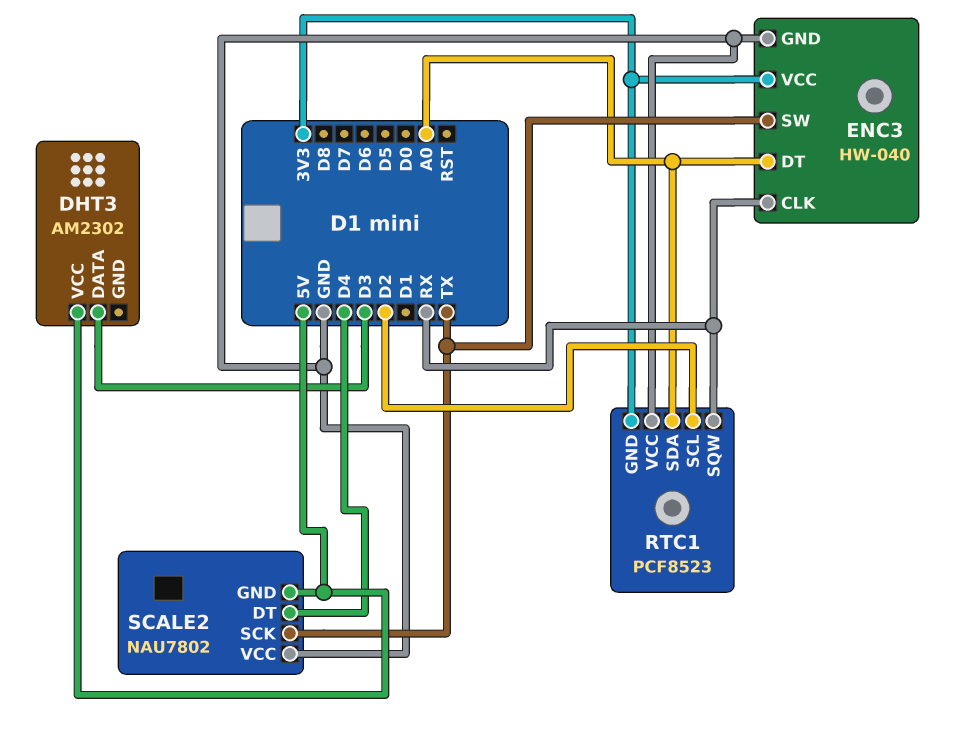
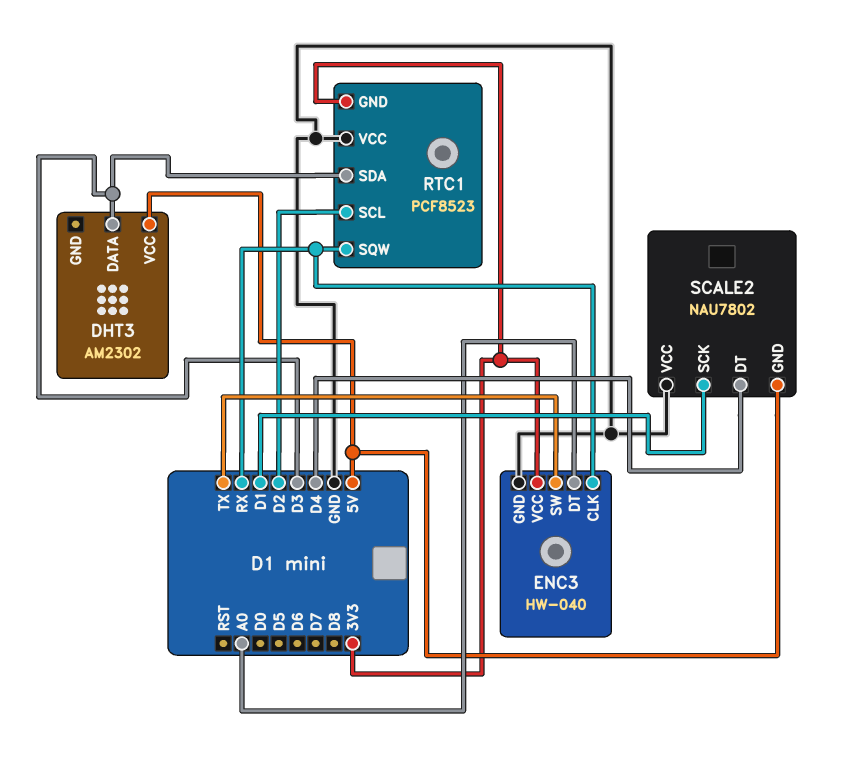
RTC1 pin SDA: A0 -> D3
SCALE2 pin SCK: TX -> D1

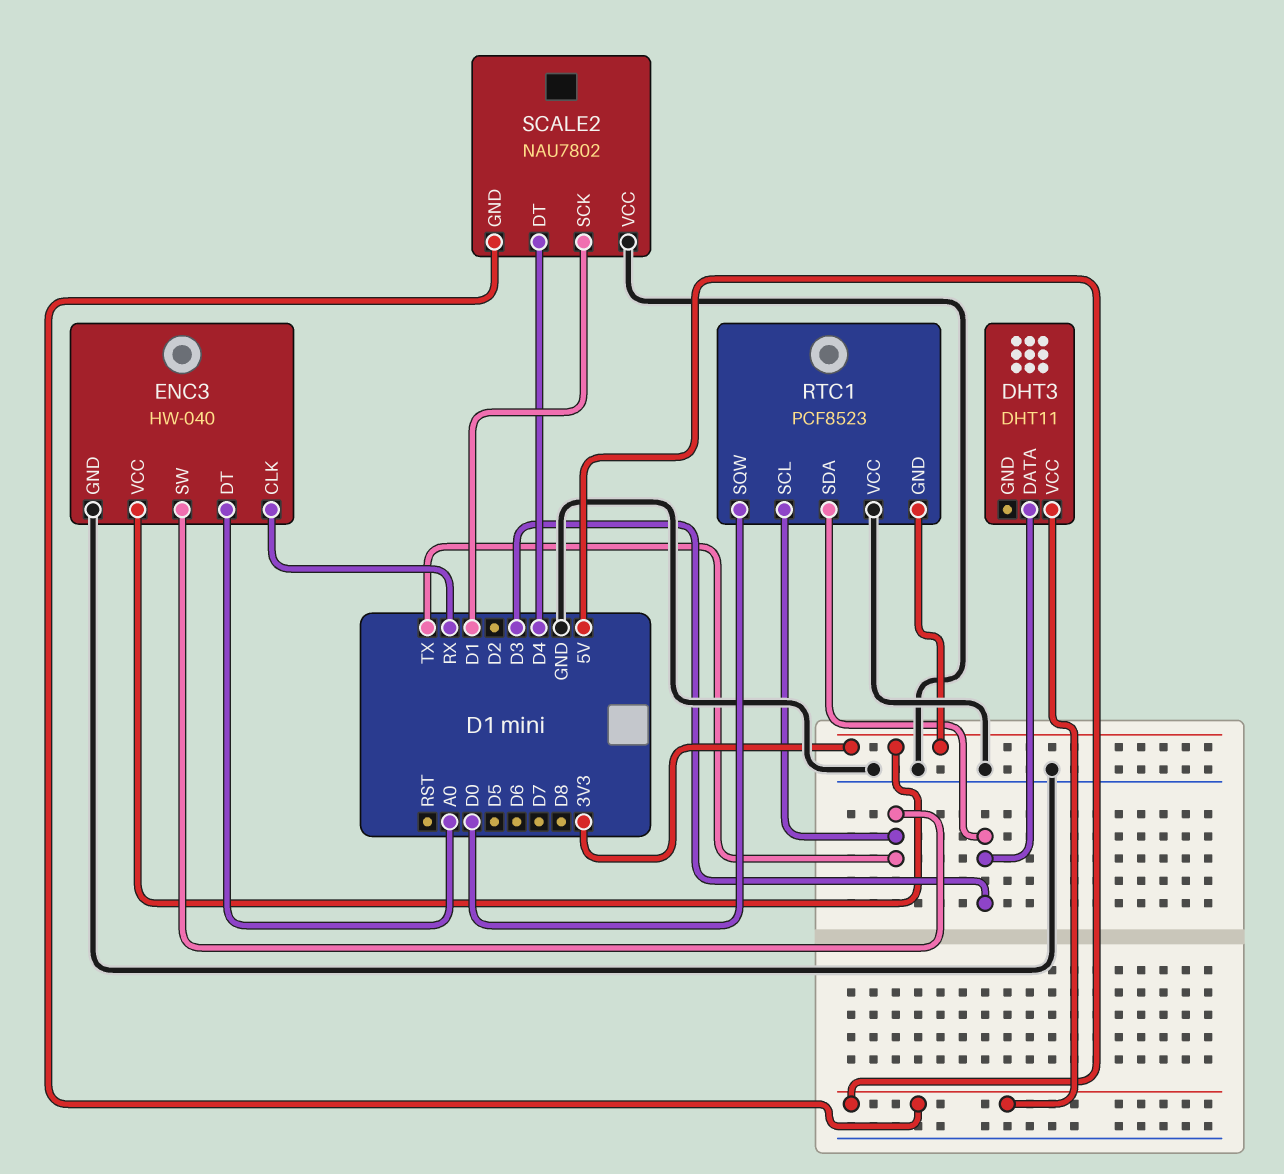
DHT3: AM2302 -> DHT11
RTC1 pin SCL: D2 -> TX
RTC1 pin SQW: RX -> D0

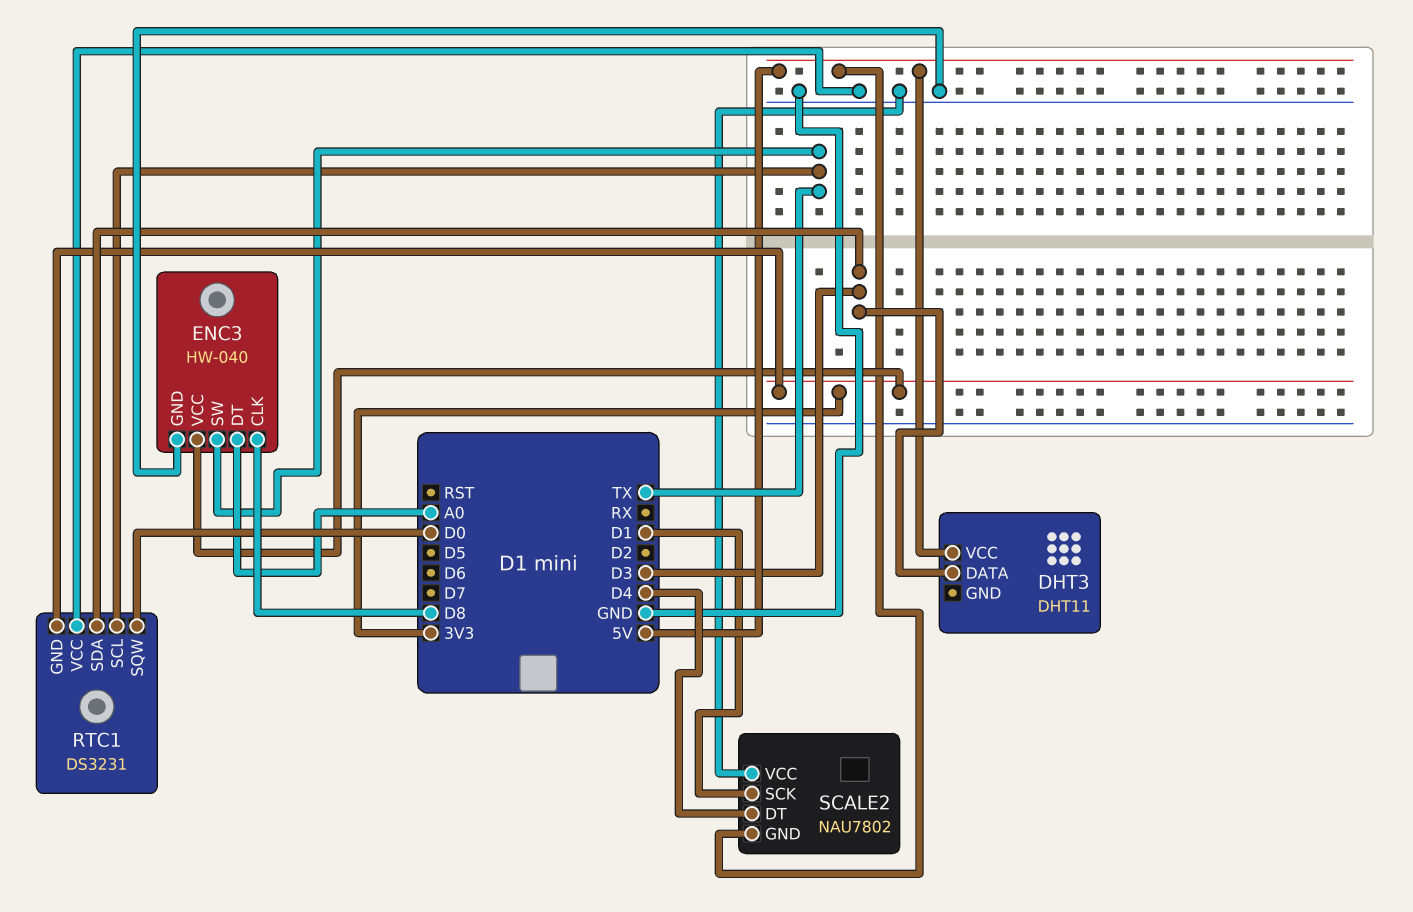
ENC3 pin CLK: RX -> D8
RTC1: PCF8523 -> DS3231

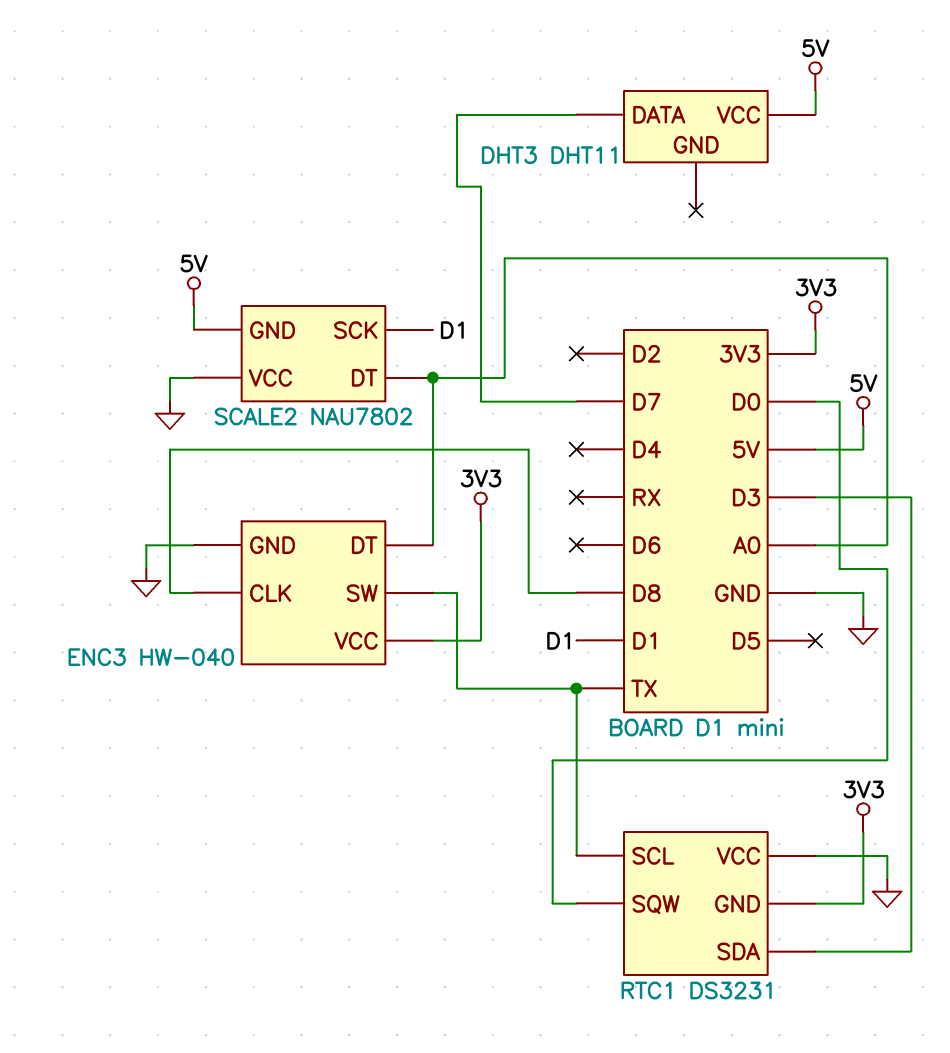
DHT3 pin DATA: D3 -> D7
SCALE2 pin DT: D4 -> A0

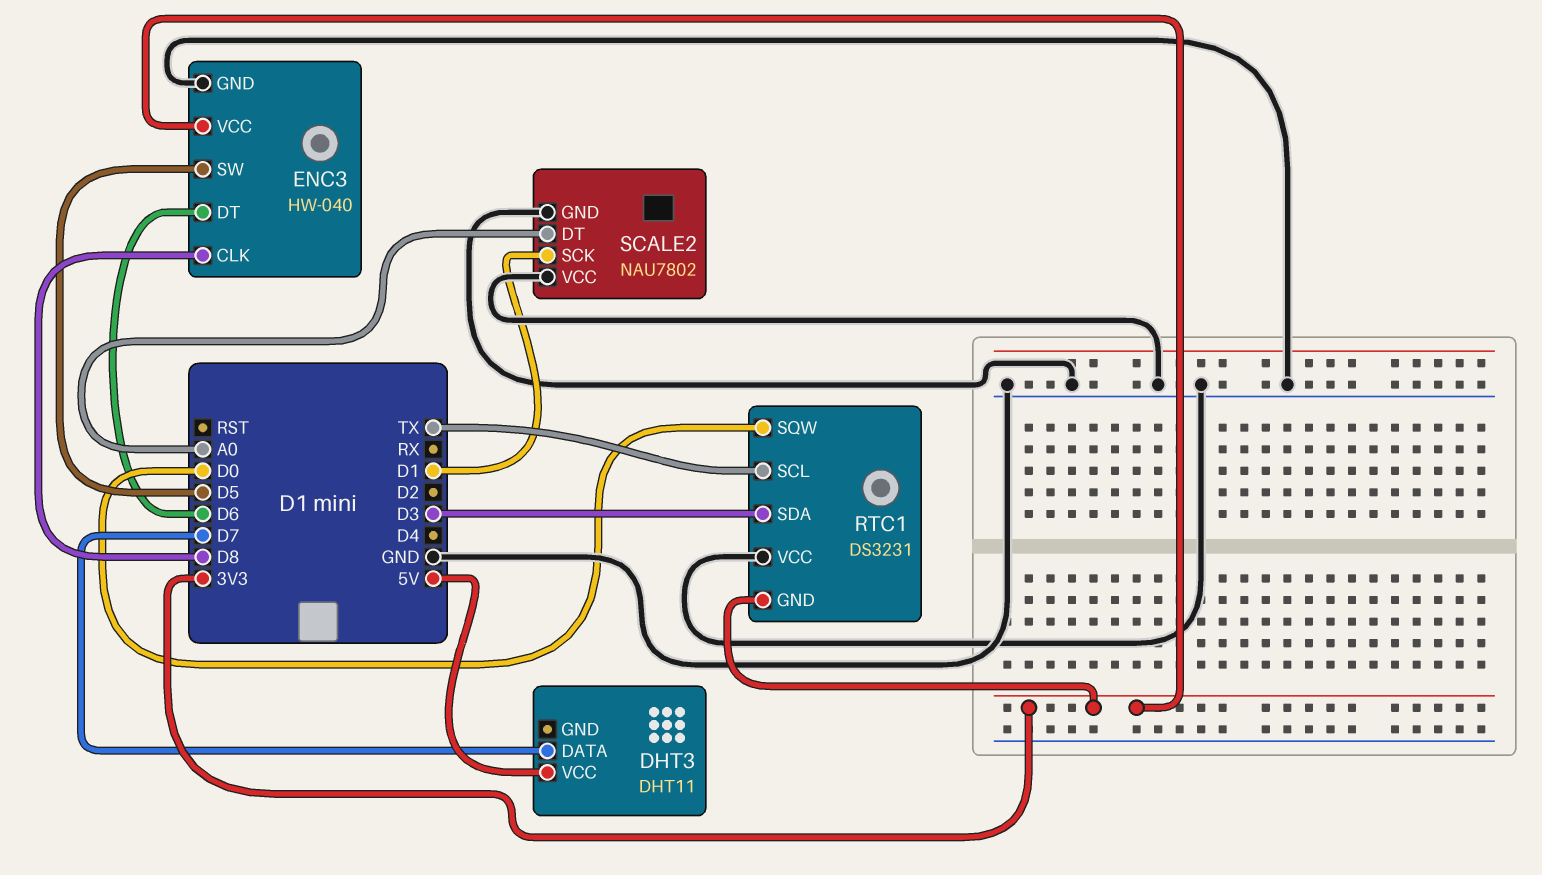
ENC3 pin DT: A0 -> D6
ENC3 pin SW: TX -> D5
SCALE2 pin GND: 5V -> GND

